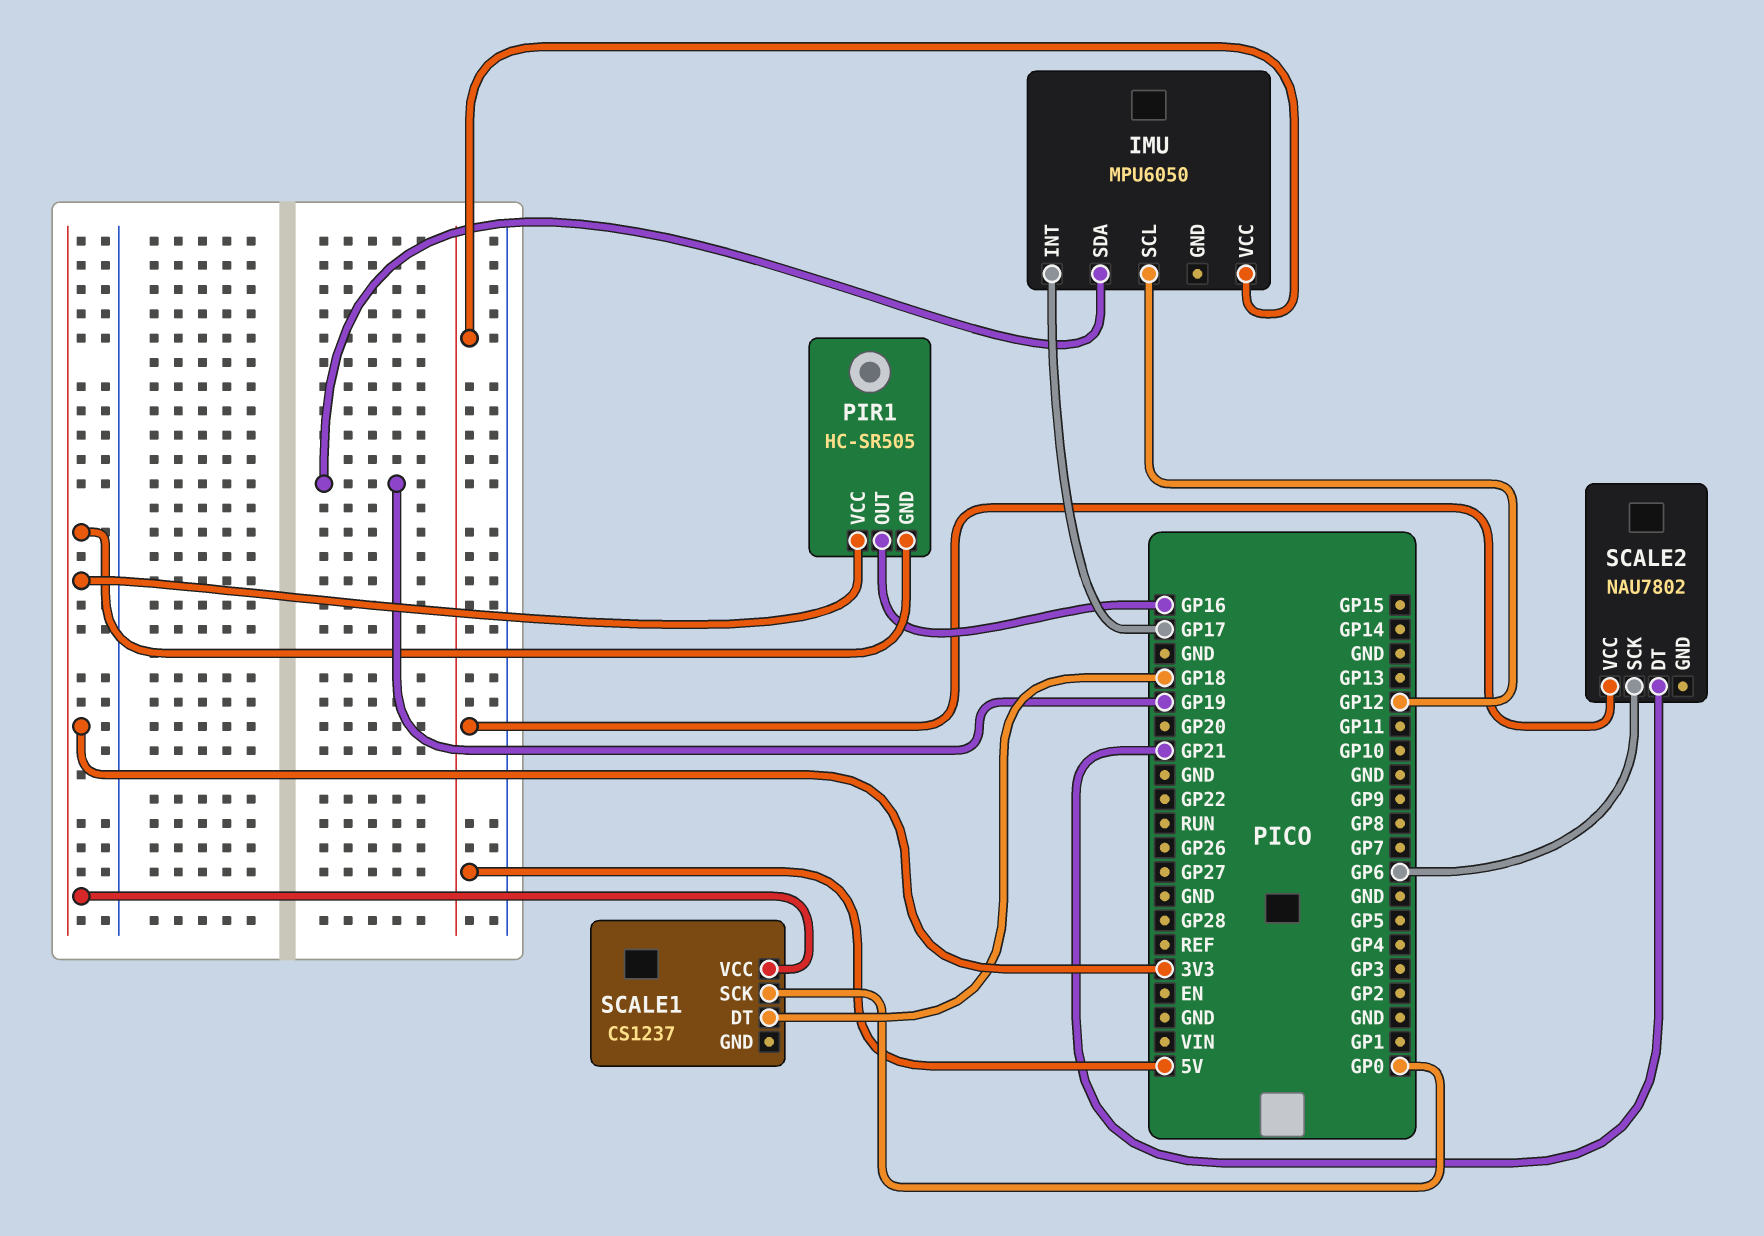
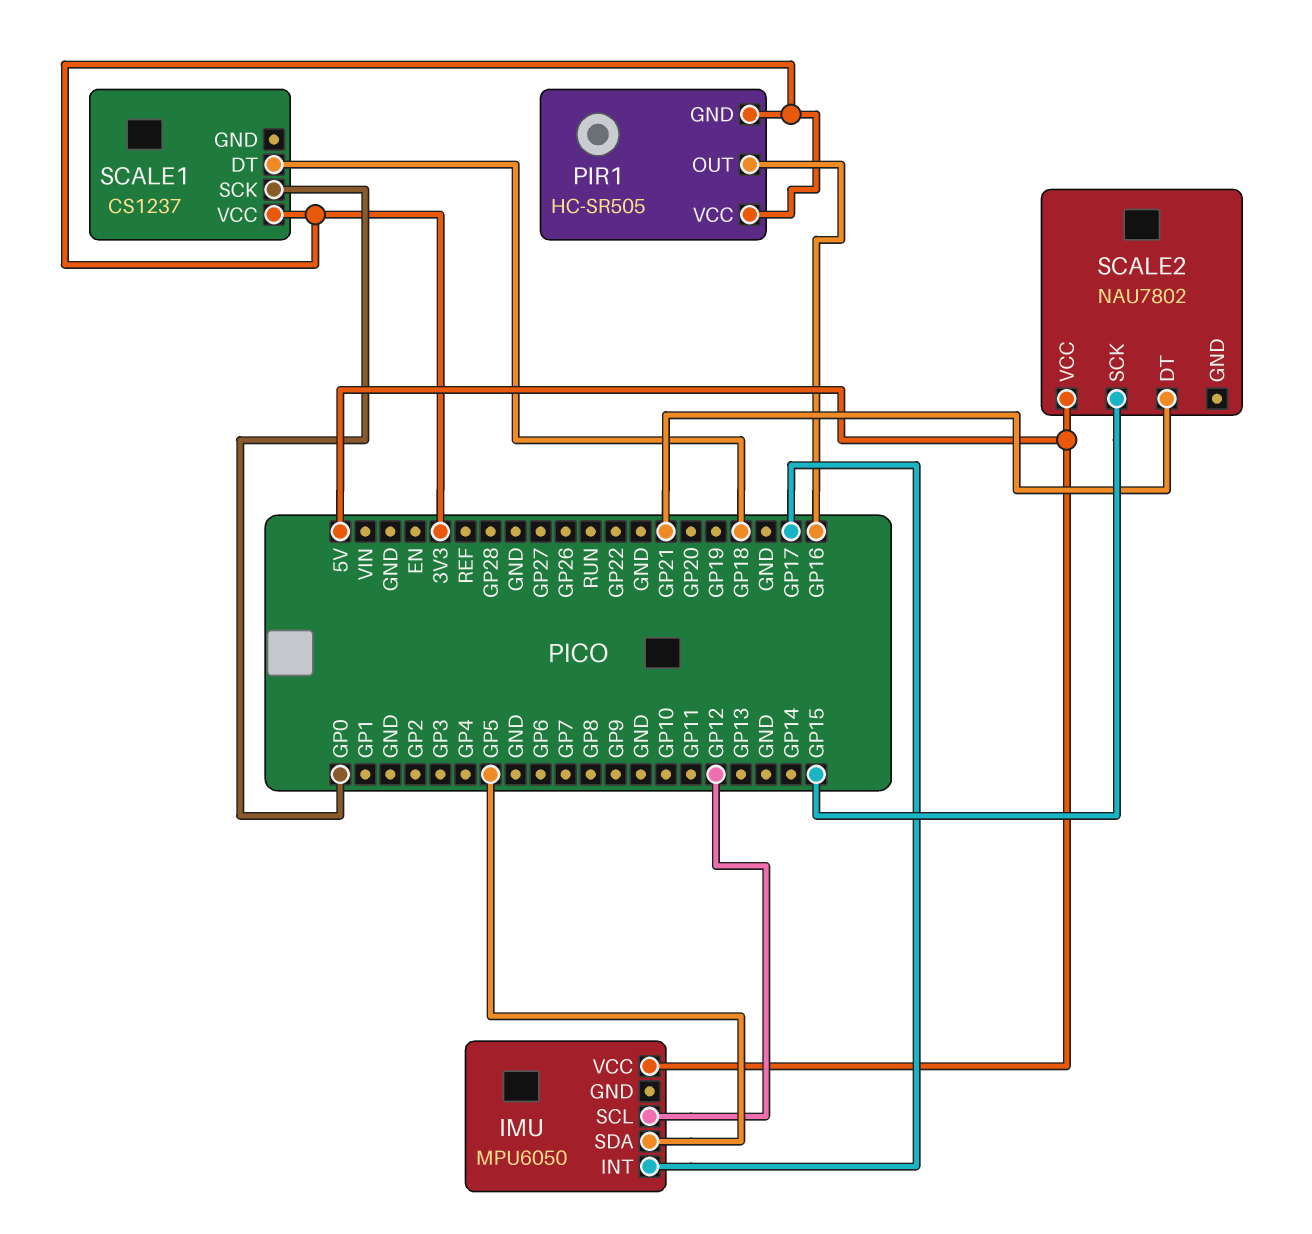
IMU pin SDA: GP19 -> GP5
SCALE2 pin SCK: GP6 -> GP15

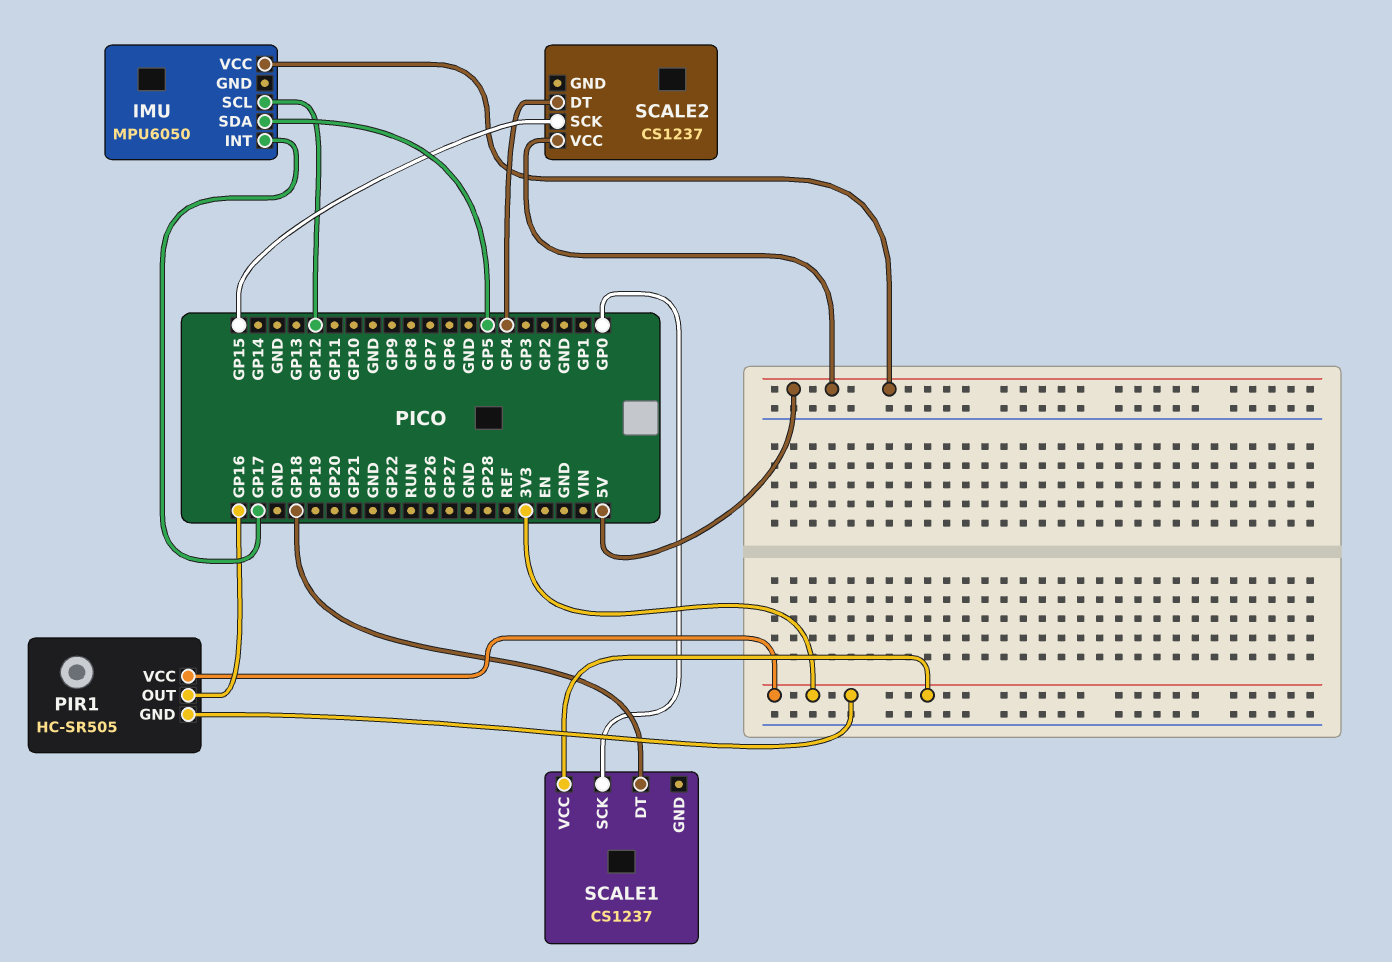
SCALE2: NAU7802 -> CS1237
SCALE2 pin DT: GP21 -> GP4

